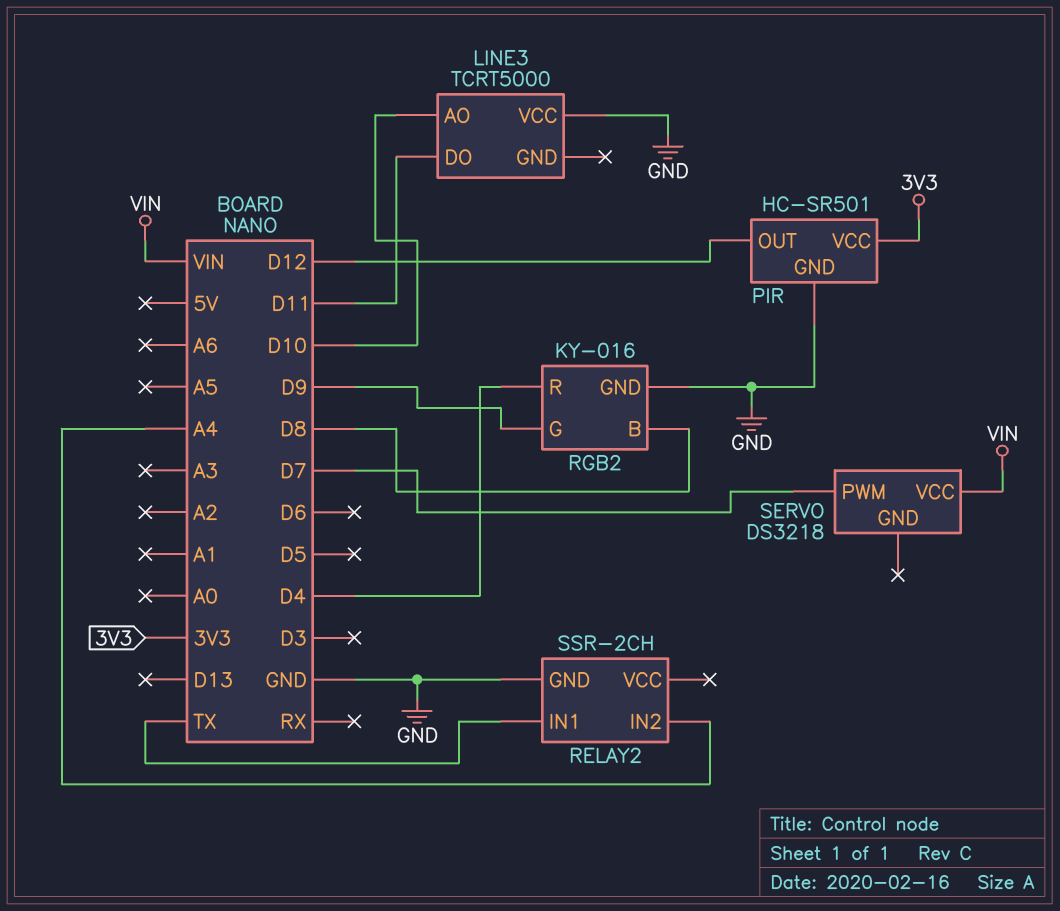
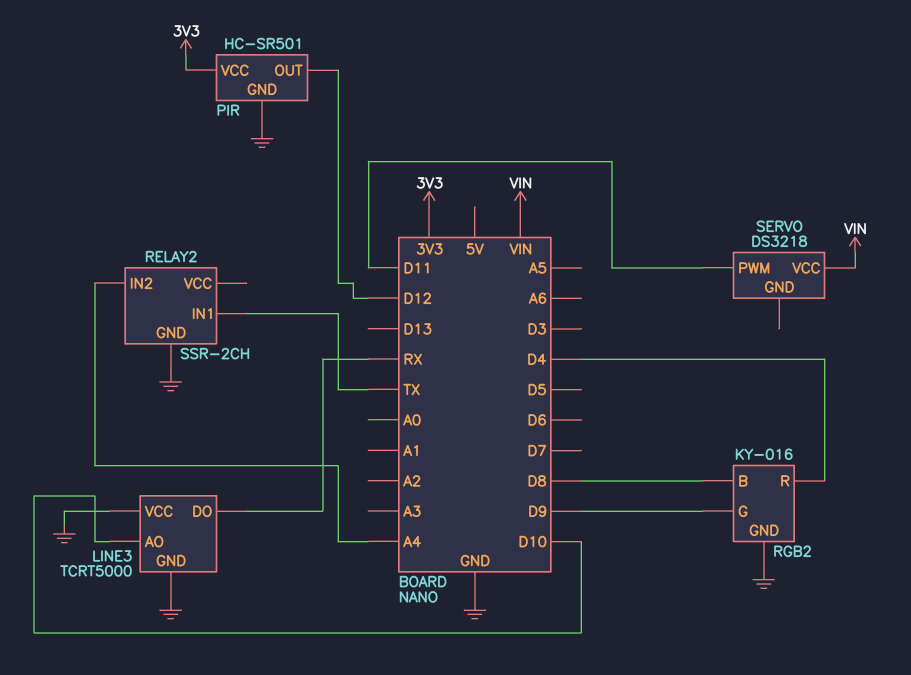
LINE3 pin DO: D11 -> RX
LINE3 pin GND: none -> GND
SERVO pin PWM: D7 -> D11

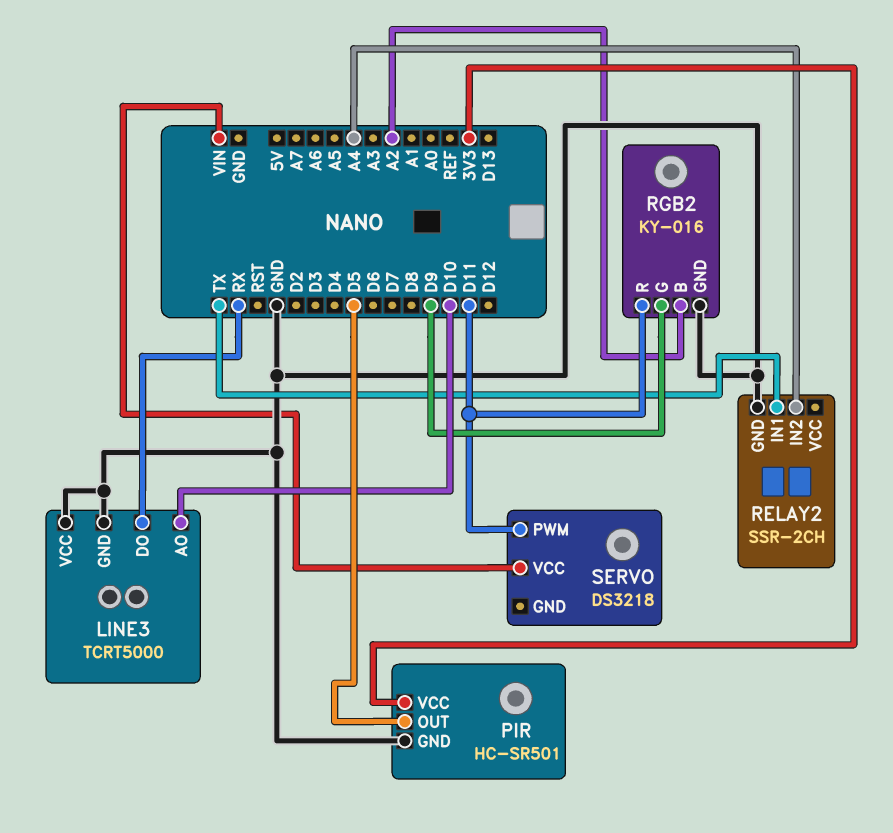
PIR pin OUT: D12 -> D5
RGB2 pin B: D8 -> A2
RGB2 pin R: D4 -> D11

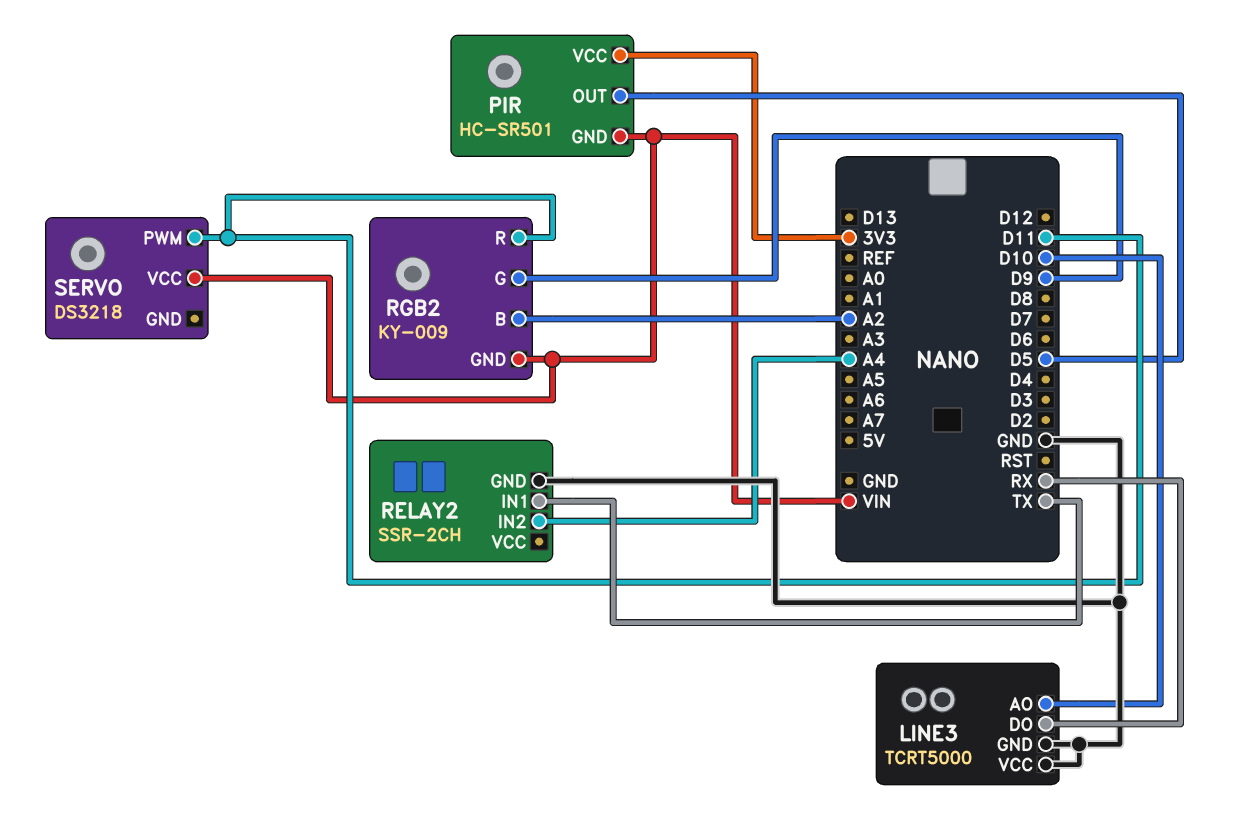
PIR pin GND: GND -> VIN
RGB2: KY-016 -> KY-009
RGB2 pin GND: GND -> VIN

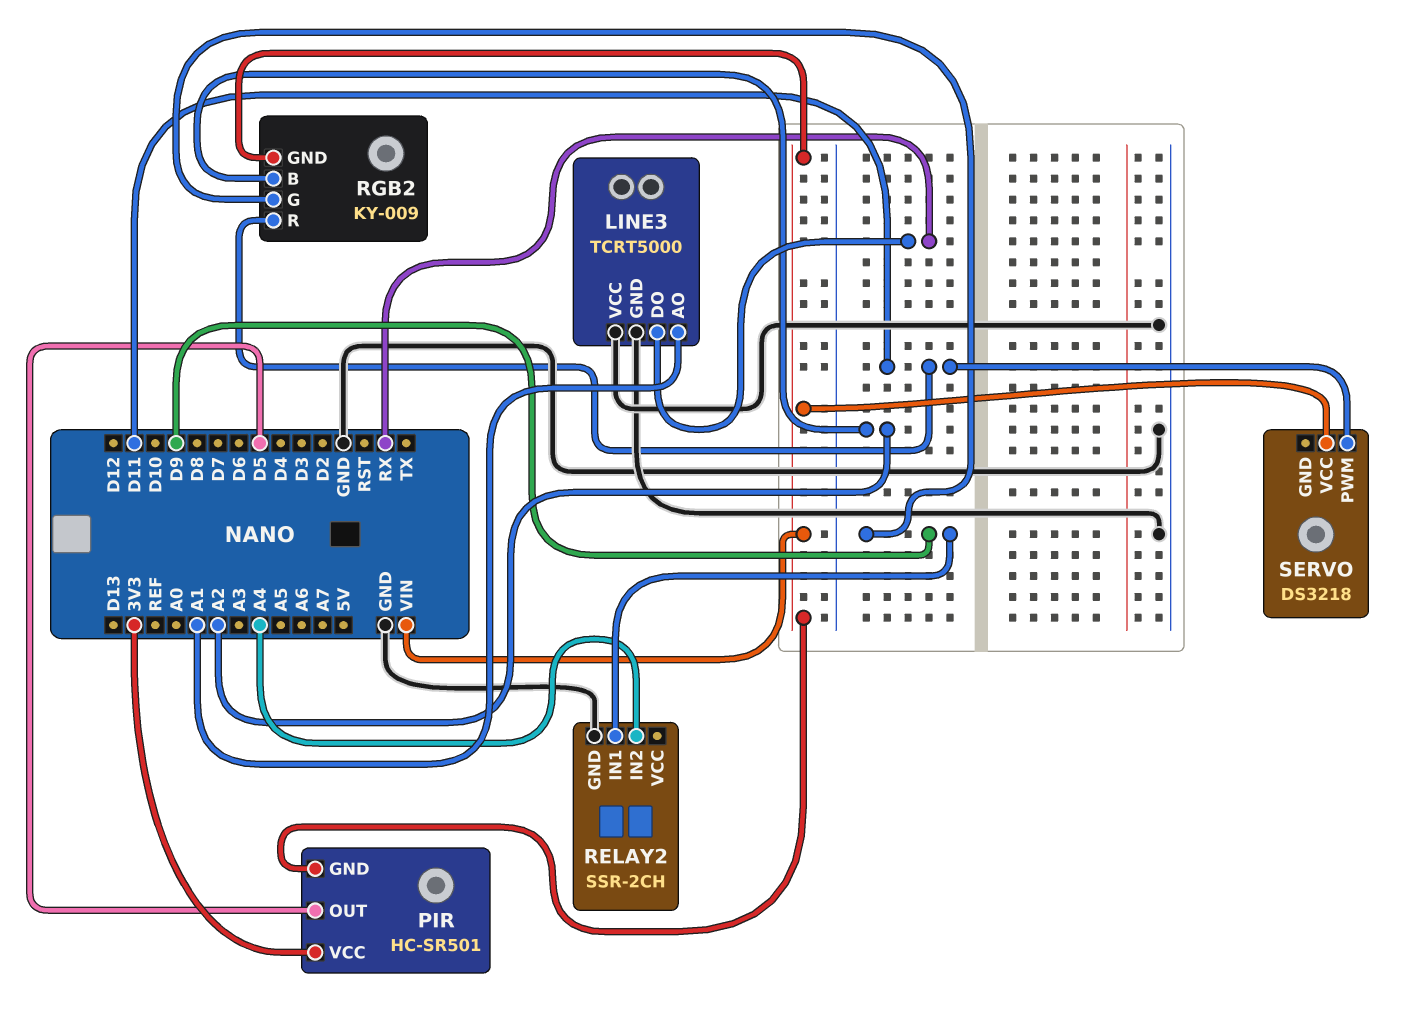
LINE3 pin AO: D10 -> A1
RELAY2 pin IN1: TX -> D9

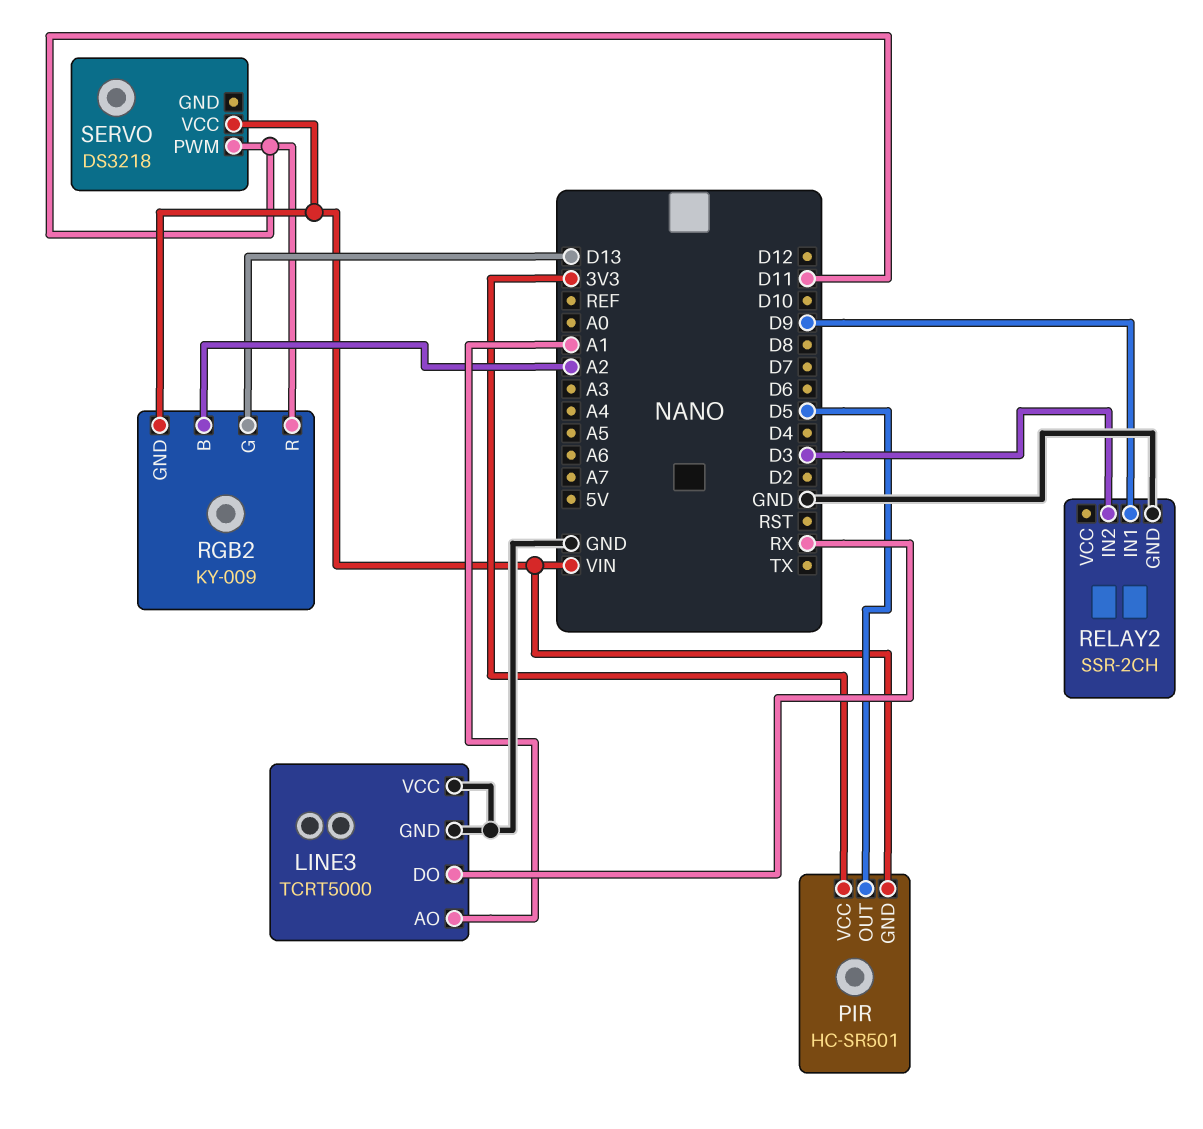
RELAY2 pin IN2: A4 -> D3
RGB2 pin G: D9 -> D13

